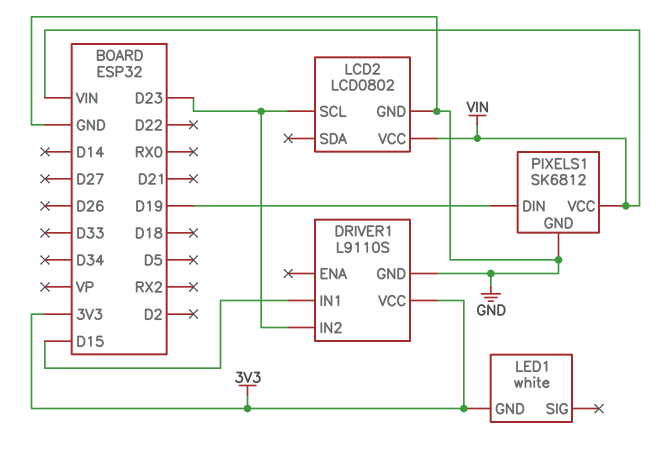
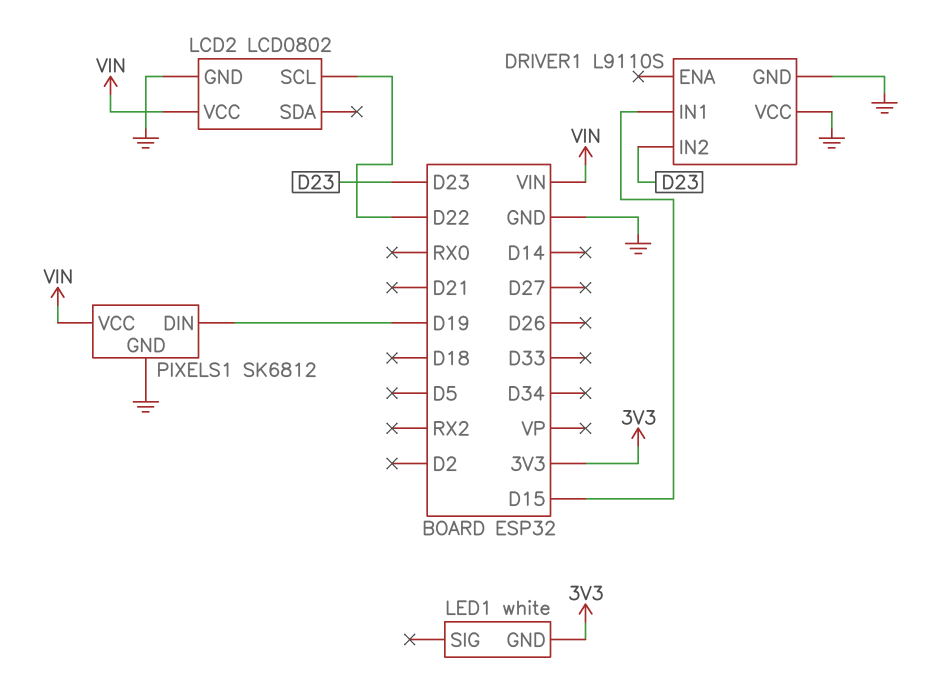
DRIVER1 pin VCC: 3V3 -> GND
LCD2 pin SCL: D23 -> D22

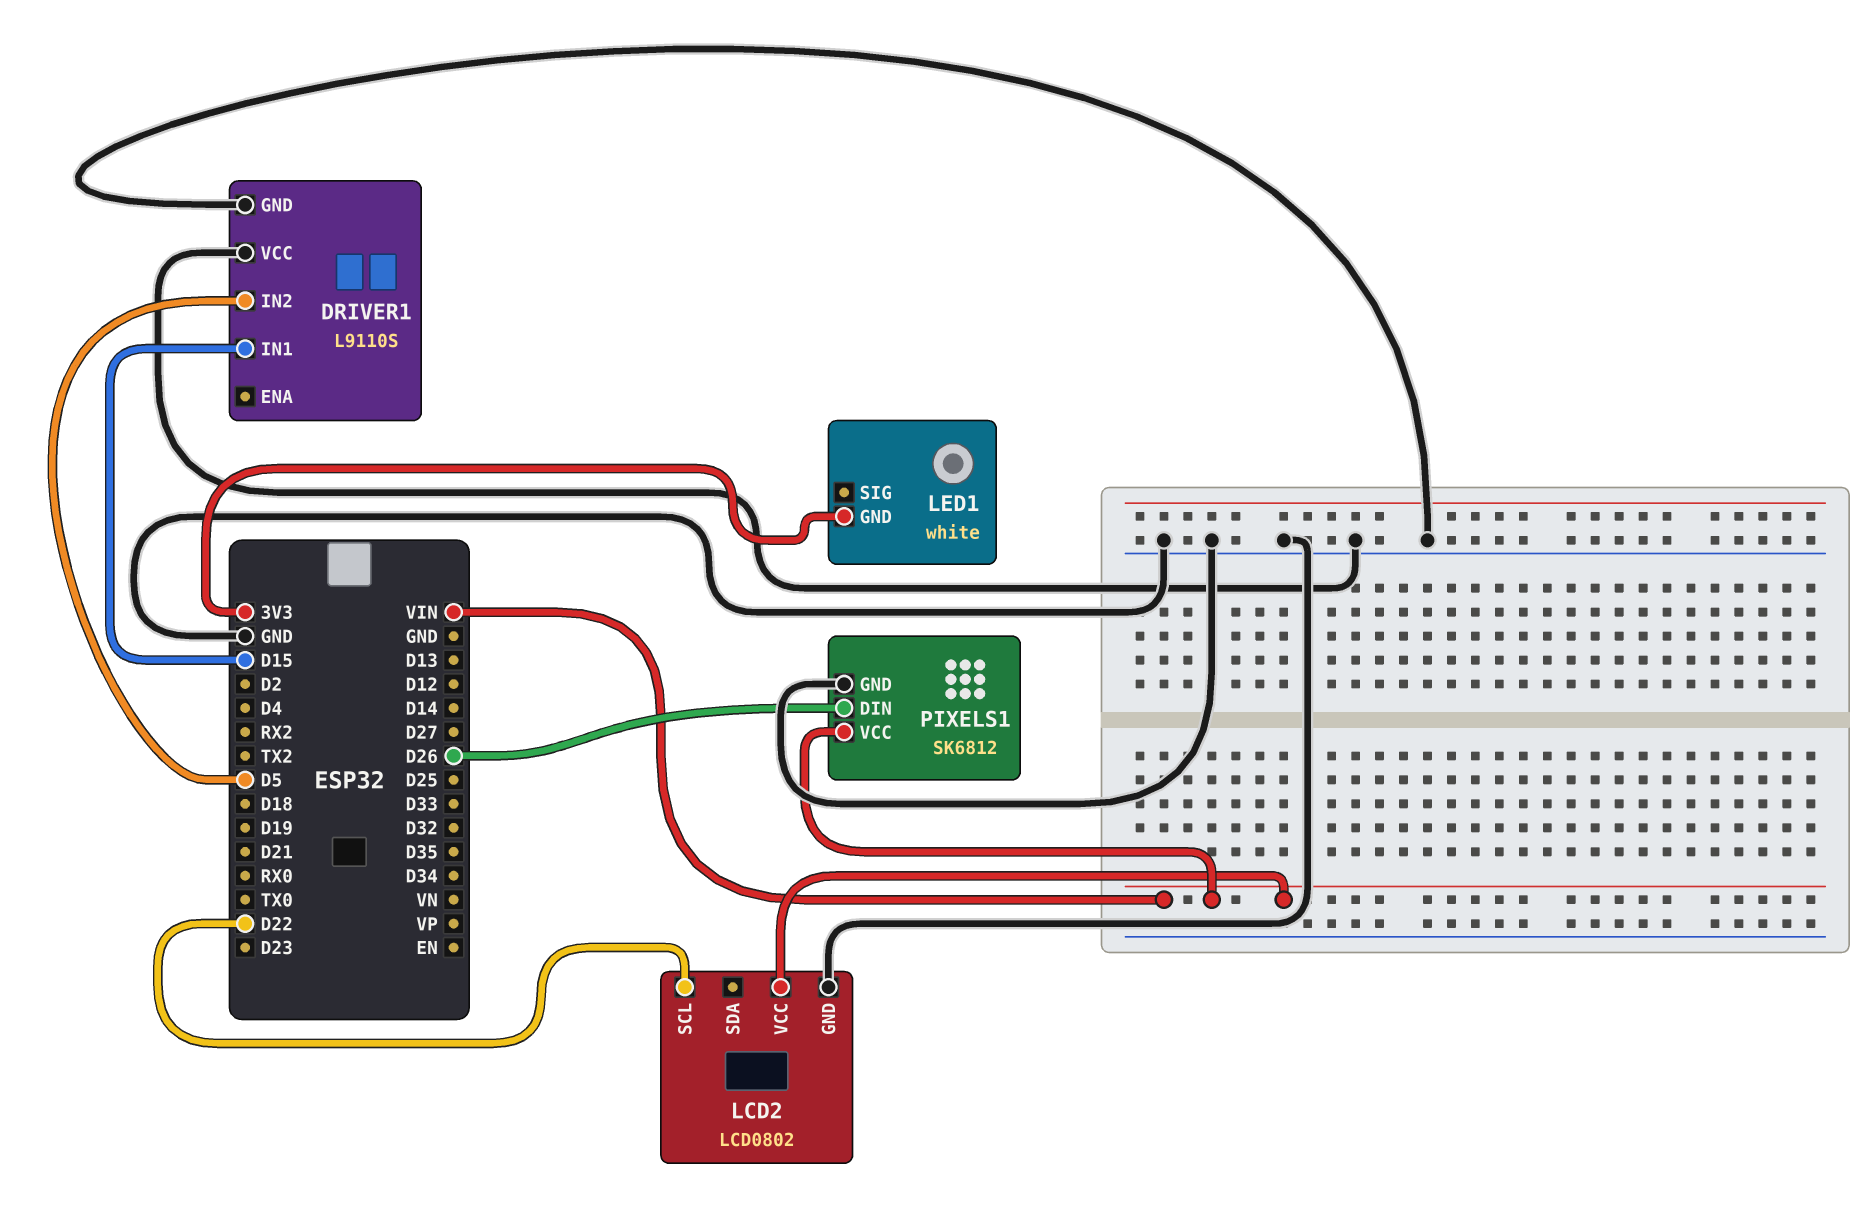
DRIVER1 pin IN2: D23 -> D5
PIXELS1 pin DIN: D19 -> D26

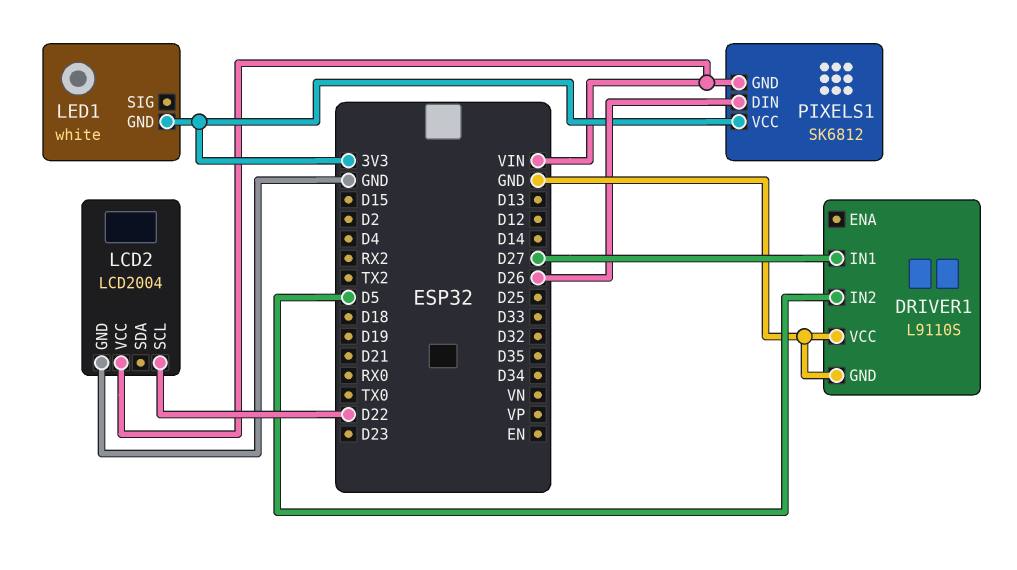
DRIVER1 pin IN1: D15 -> D27
LCD2: LCD0802 -> LCD2004
PIXELS1 pin GND: GND -> VIN
PIXELS1 pin VCC: VIN -> 3V3

